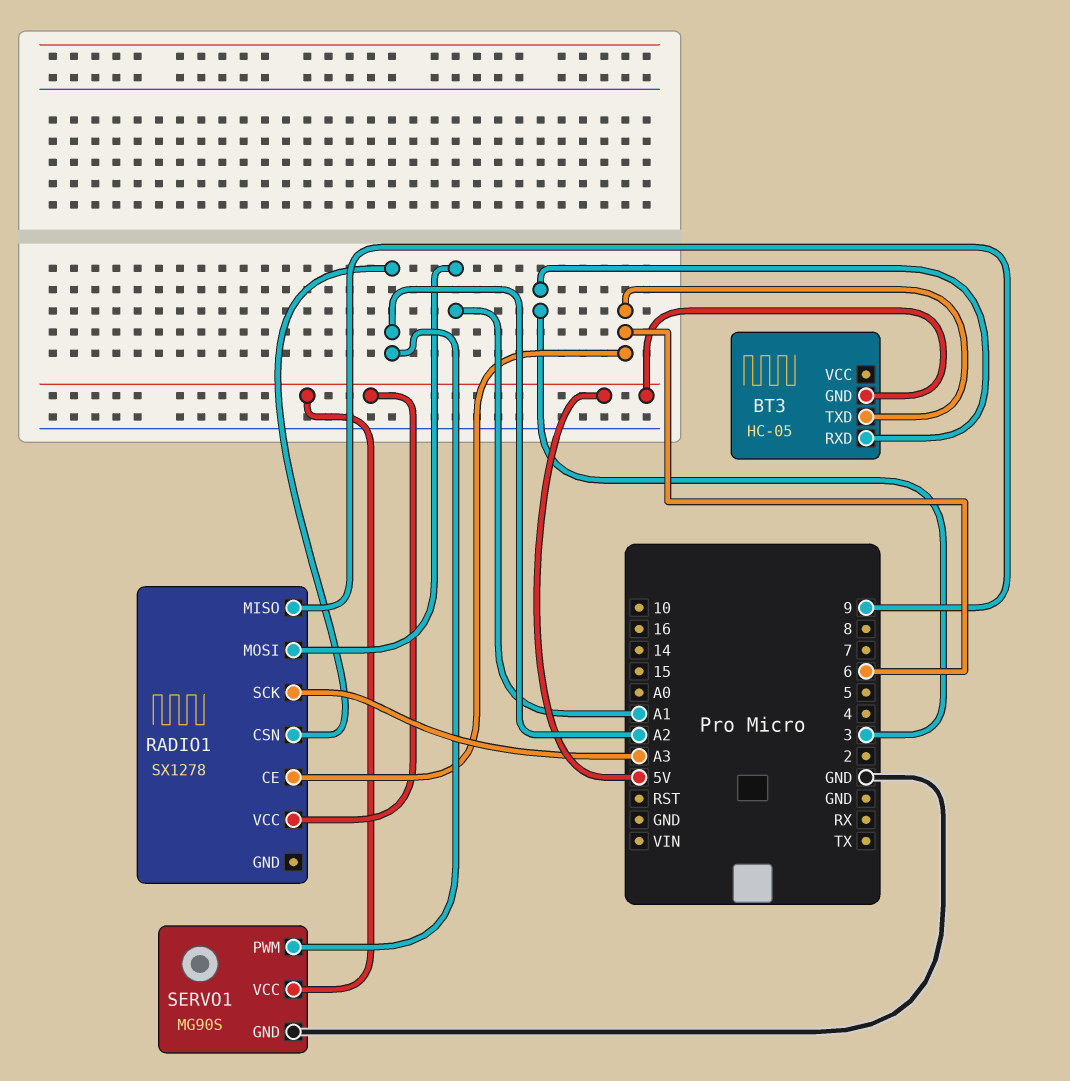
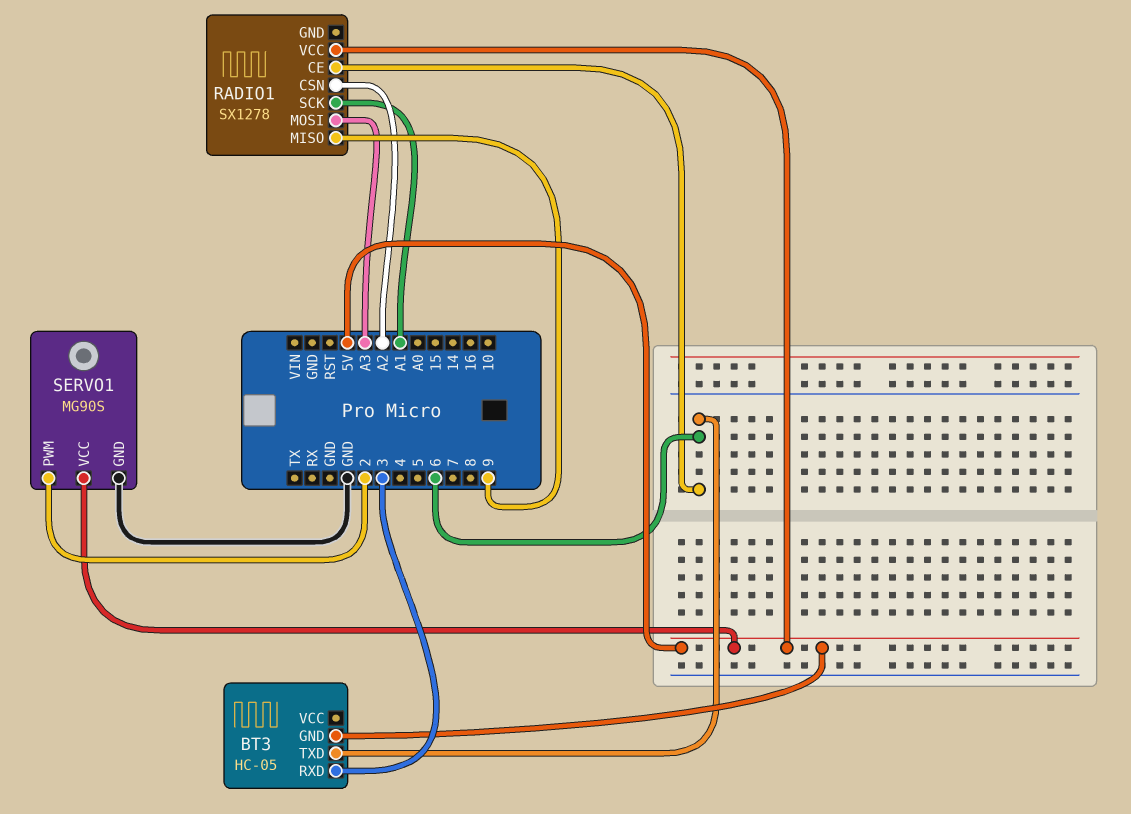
RADIO1 pin MOSI: A1 -> A3
RADIO1 pin SCK: A3 -> A1
SERVO1 pin PWM: A2 -> 2

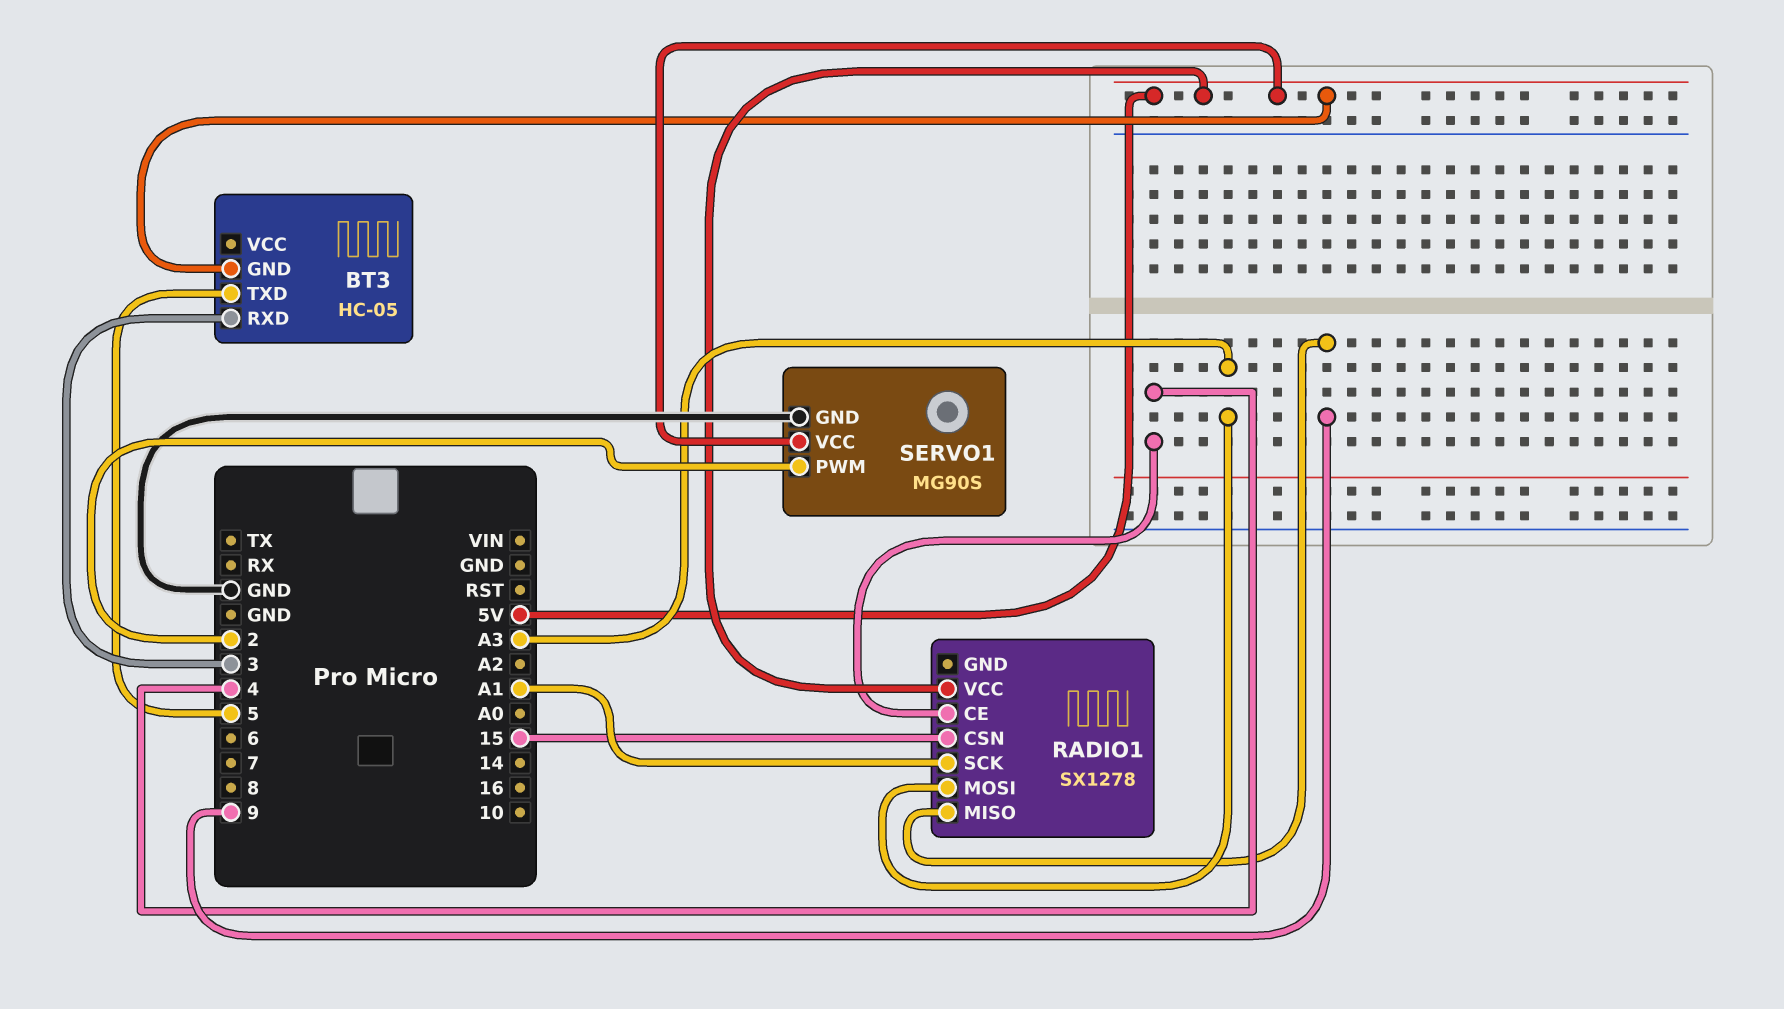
BT3 pin TXD: 6 -> 5
RADIO1 pin CE: 6 -> 4
RADIO1 pin CSN: A2 -> 15

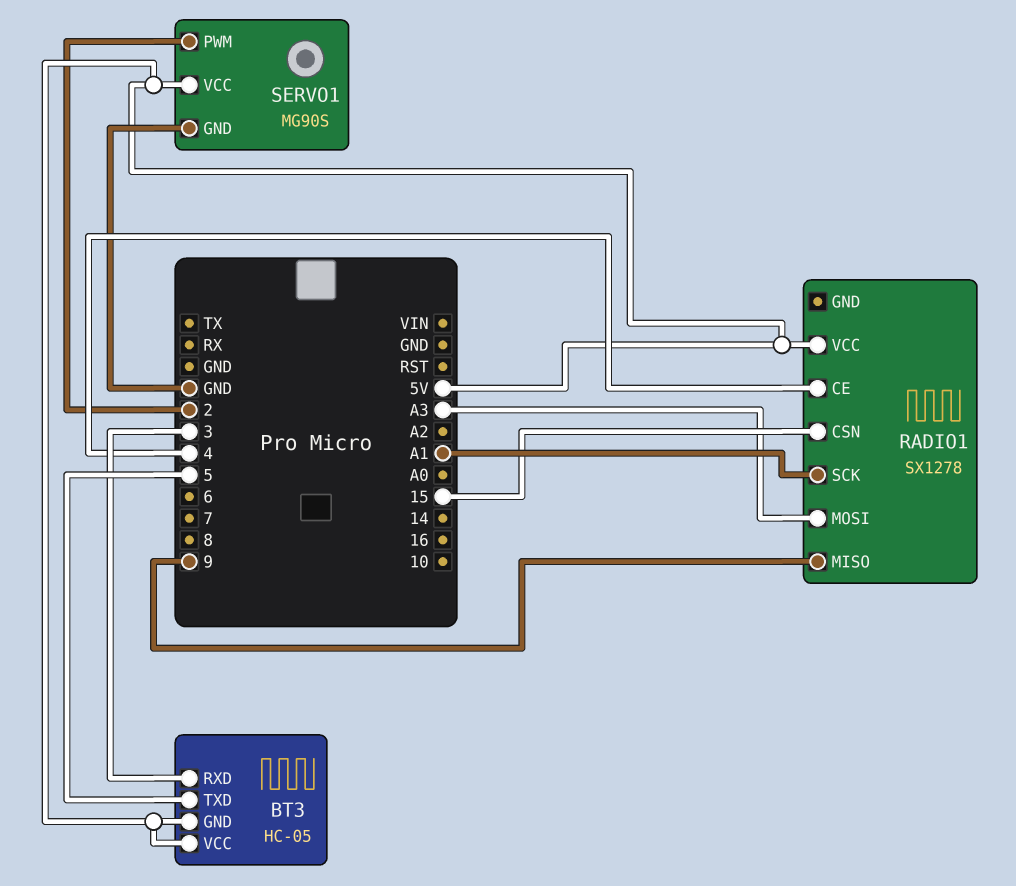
BT3 pin VCC: none -> 5V

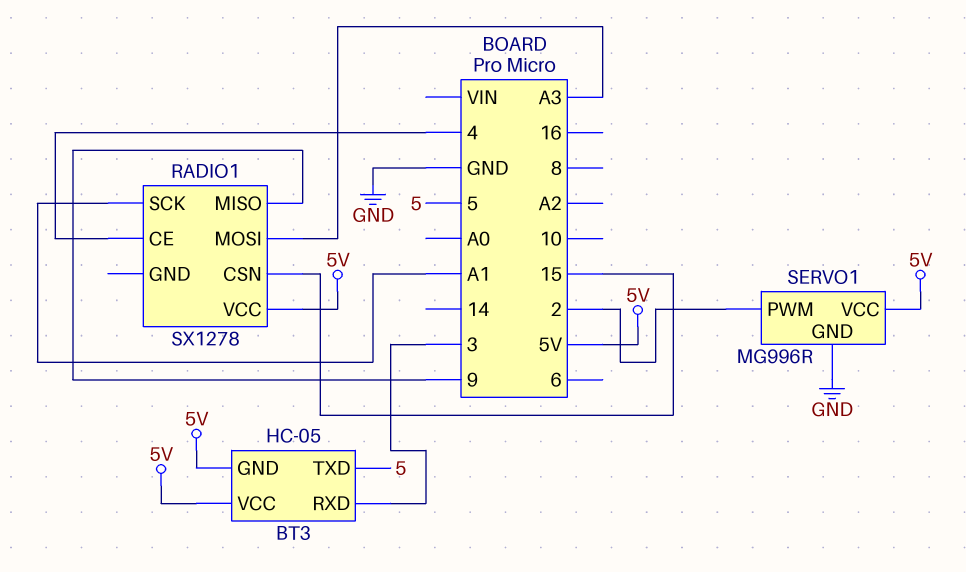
SERVO1: MG90S -> MG996R

